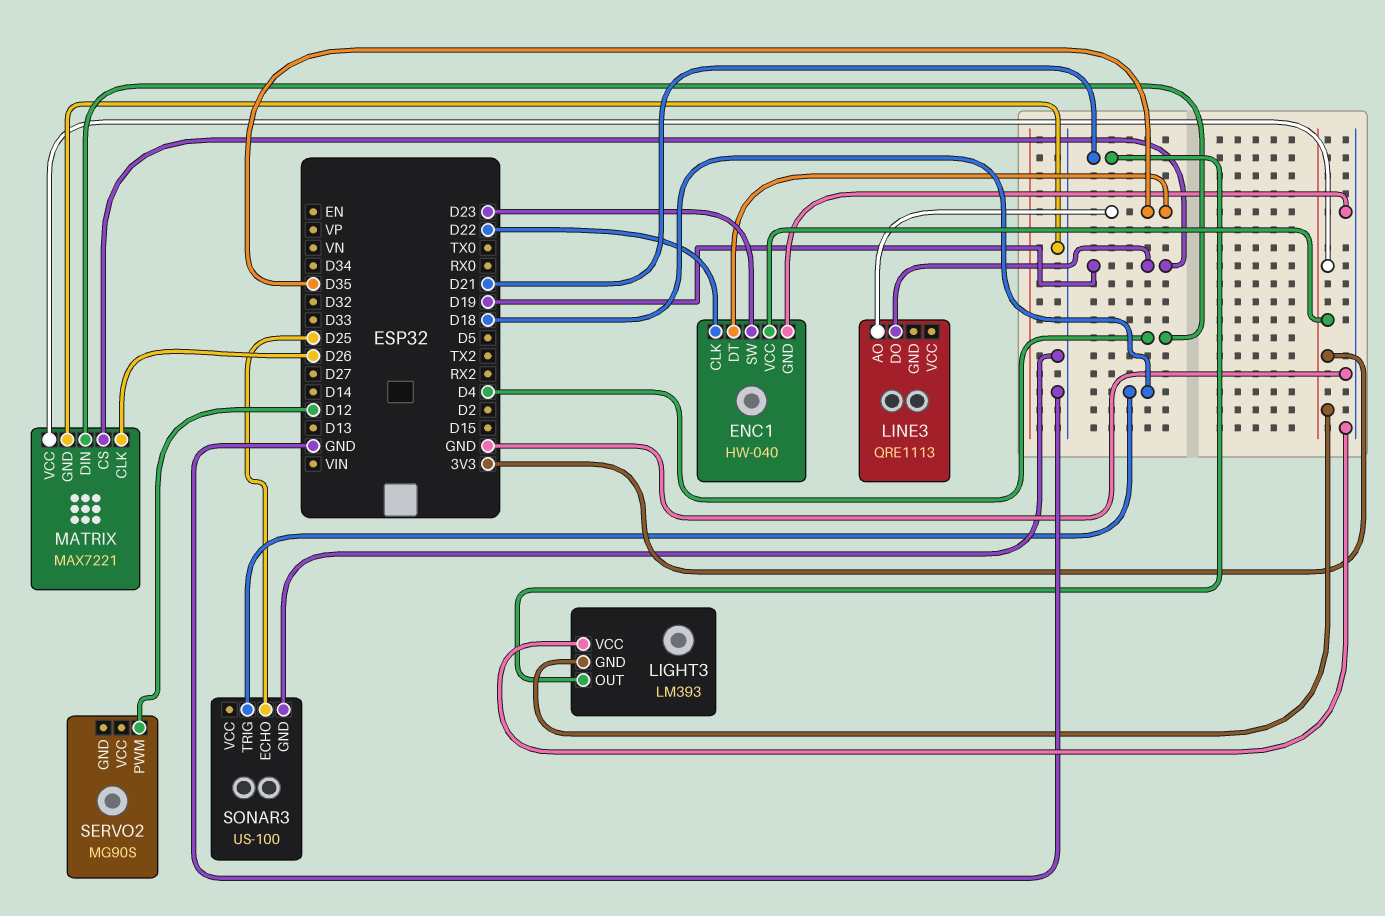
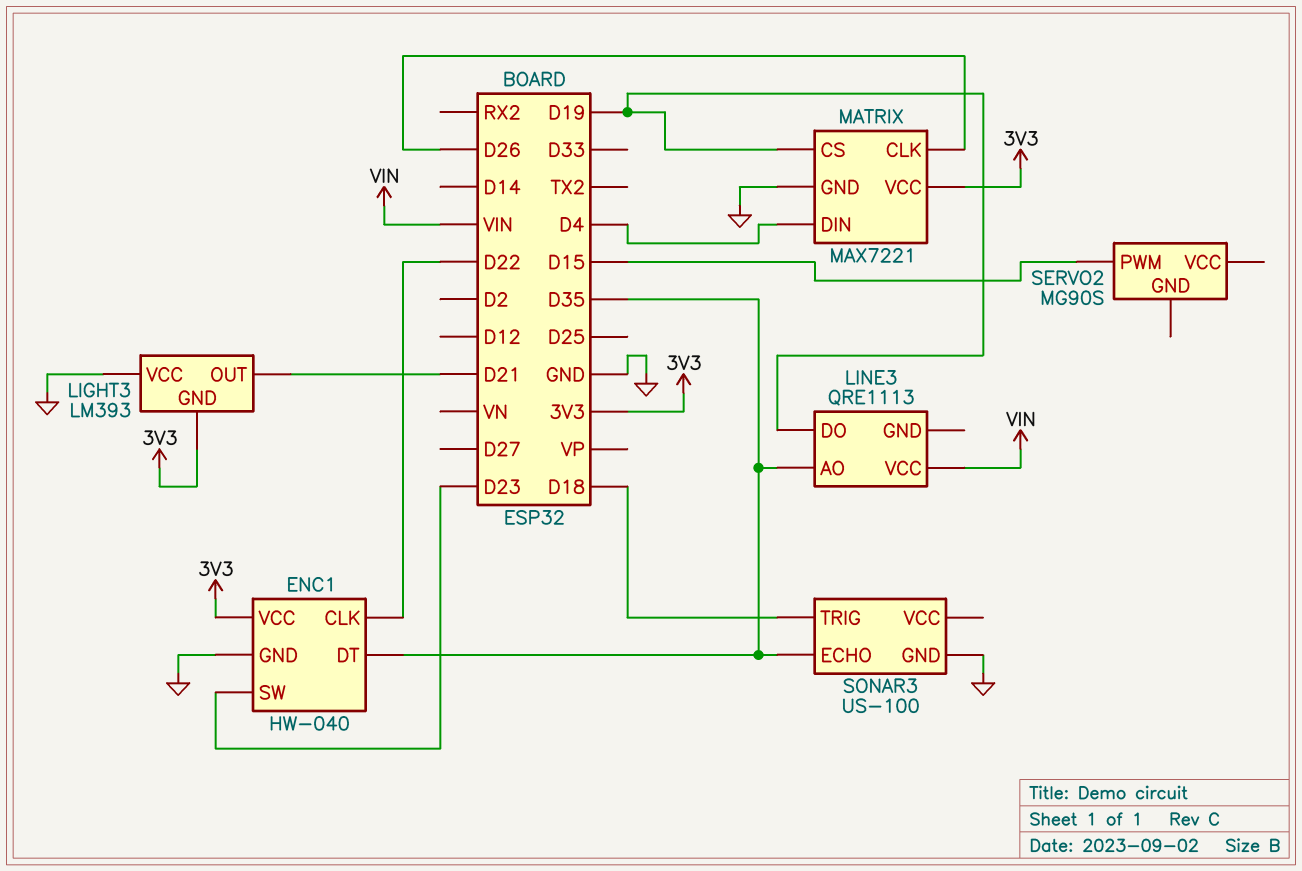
LINE3 pin VCC: none -> VIN
SERVO2 pin PWM: D12 -> D15
SONAR3 pin ECHO: D25 -> D35

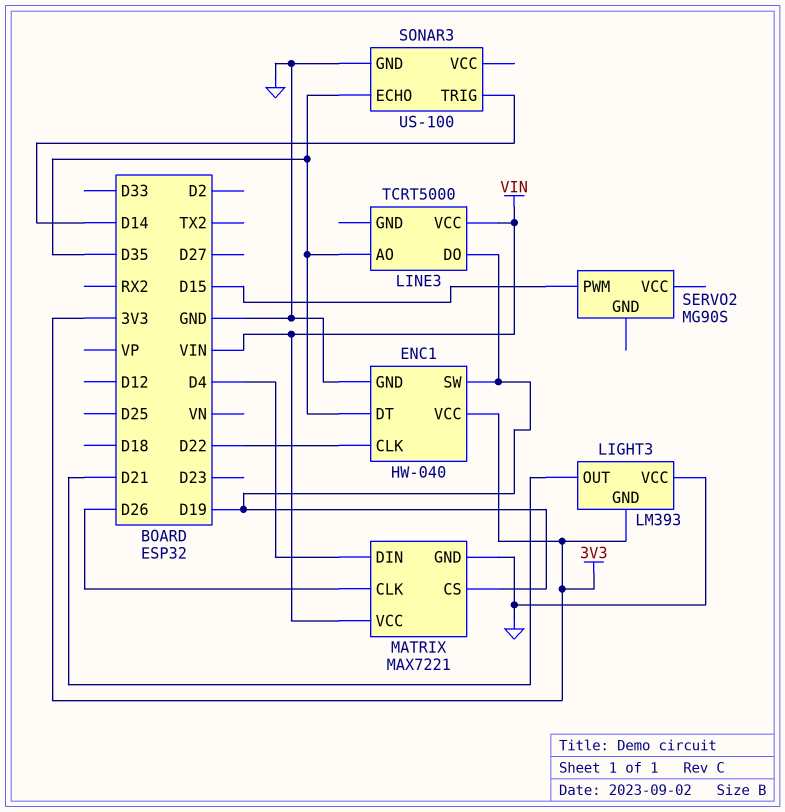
ENC1 pin SW: D23 -> D19
LINE3: QRE1113 -> TCRT5000
MATRIX pin VCC: 3V3 -> VIN
SONAR3 pin TRIG: D18 -> D14

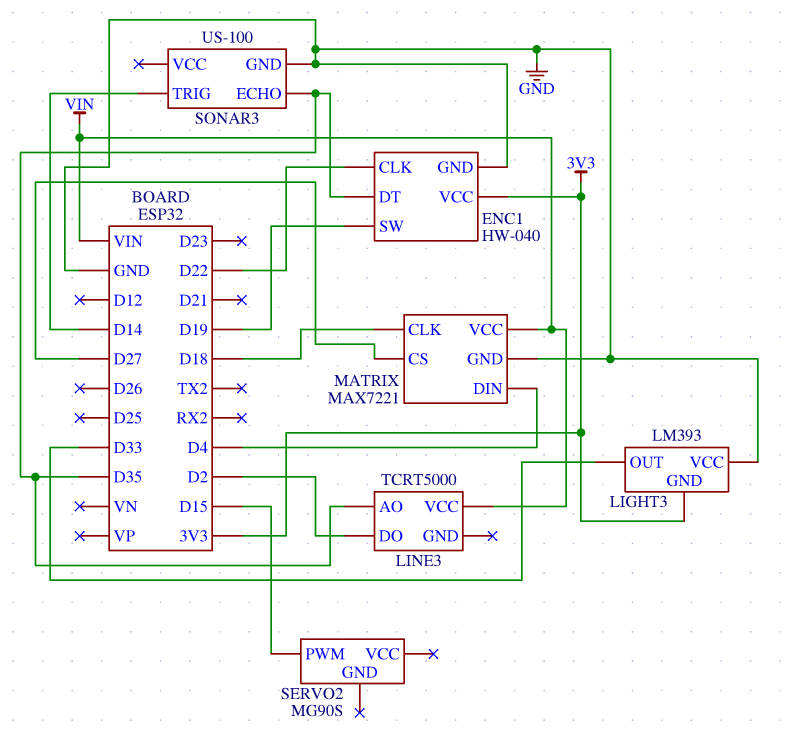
LIGHT3 pin OUT: D21 -> D33
LINE3 pin DO: D19 -> D2
MATRIX pin CLK: D26 -> D18
MATRIX pin CS: D19 -> D27

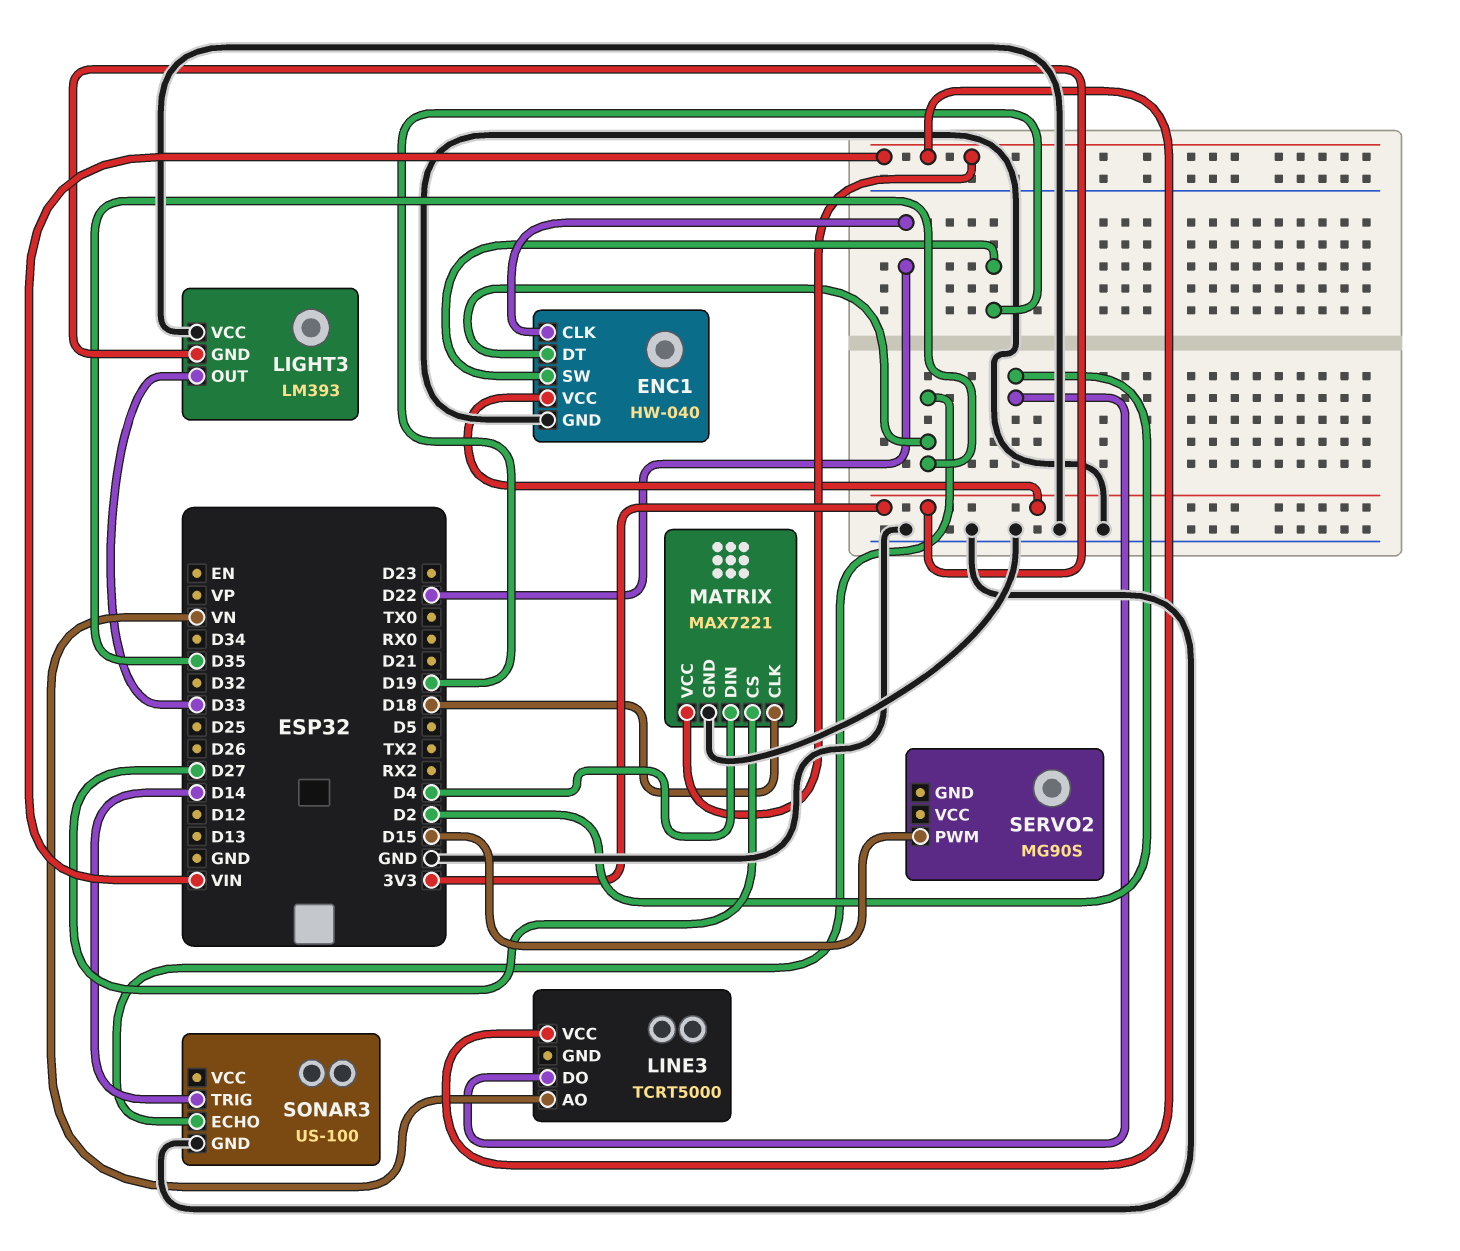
LINE3 pin AO: D35 -> VN

